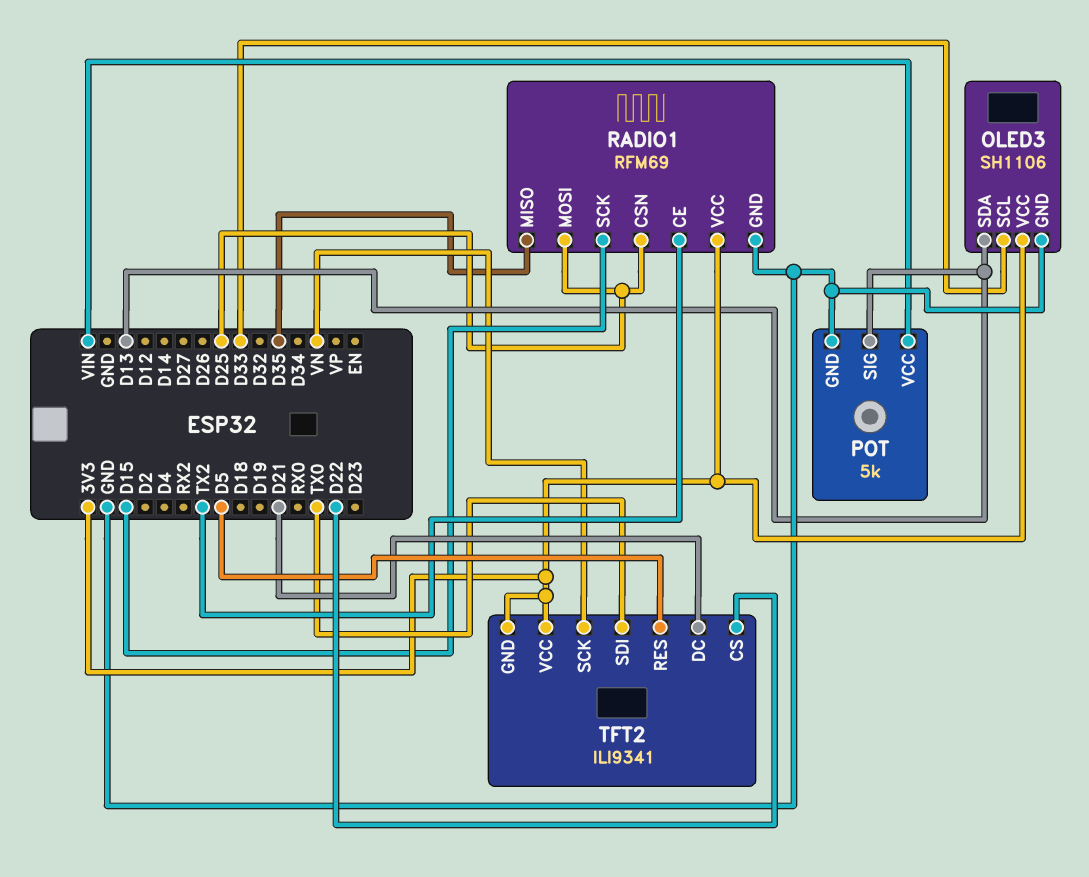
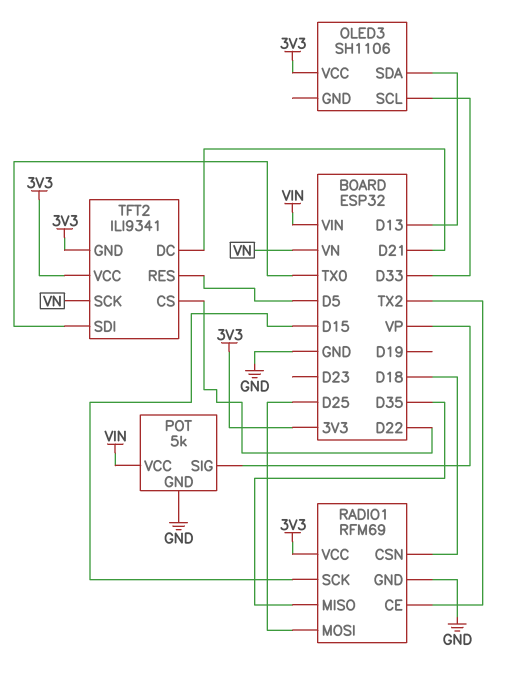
OLED3 pin GND: GND -> none
POT pin SIG: D13 -> VP
RADIO1 pin CSN: D25 -> D18

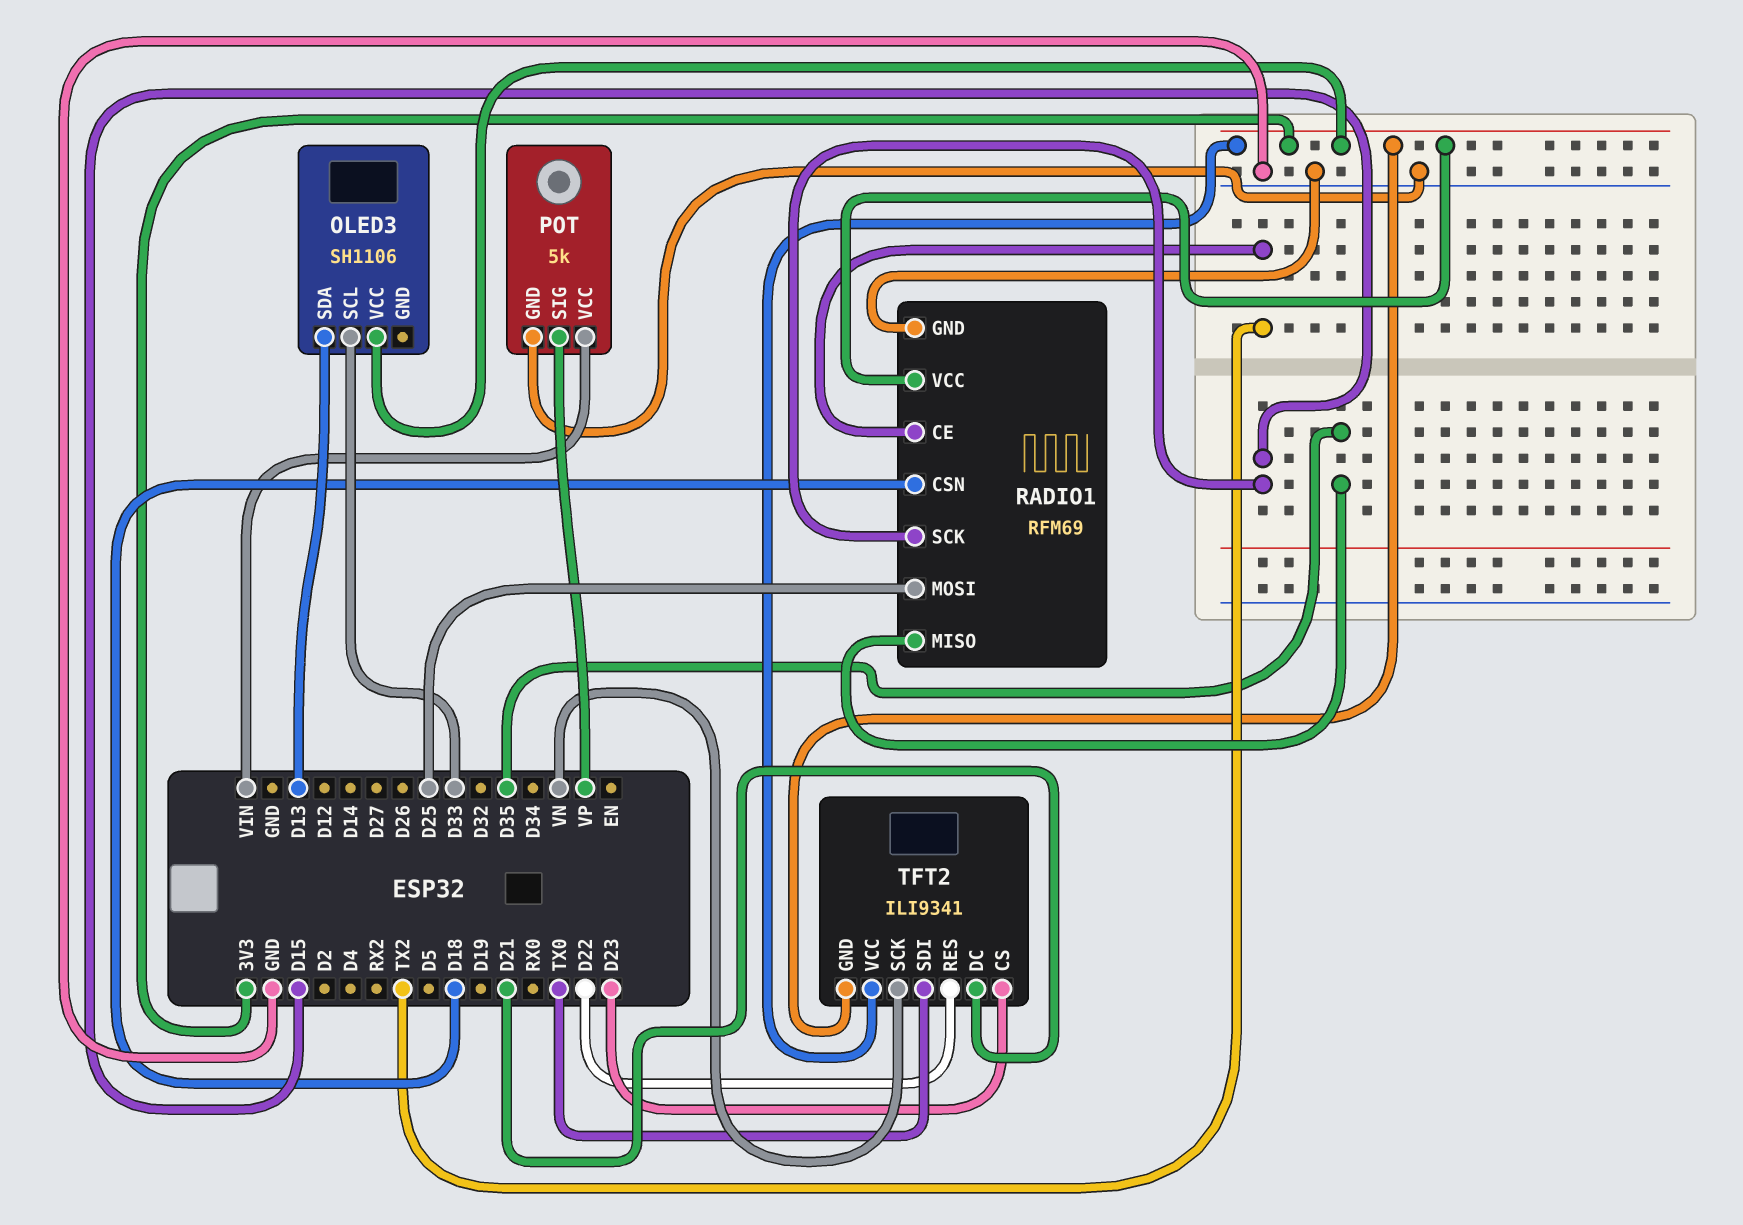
TFT2 pin CS: D22 -> D23
TFT2 pin RES: D5 -> D22

